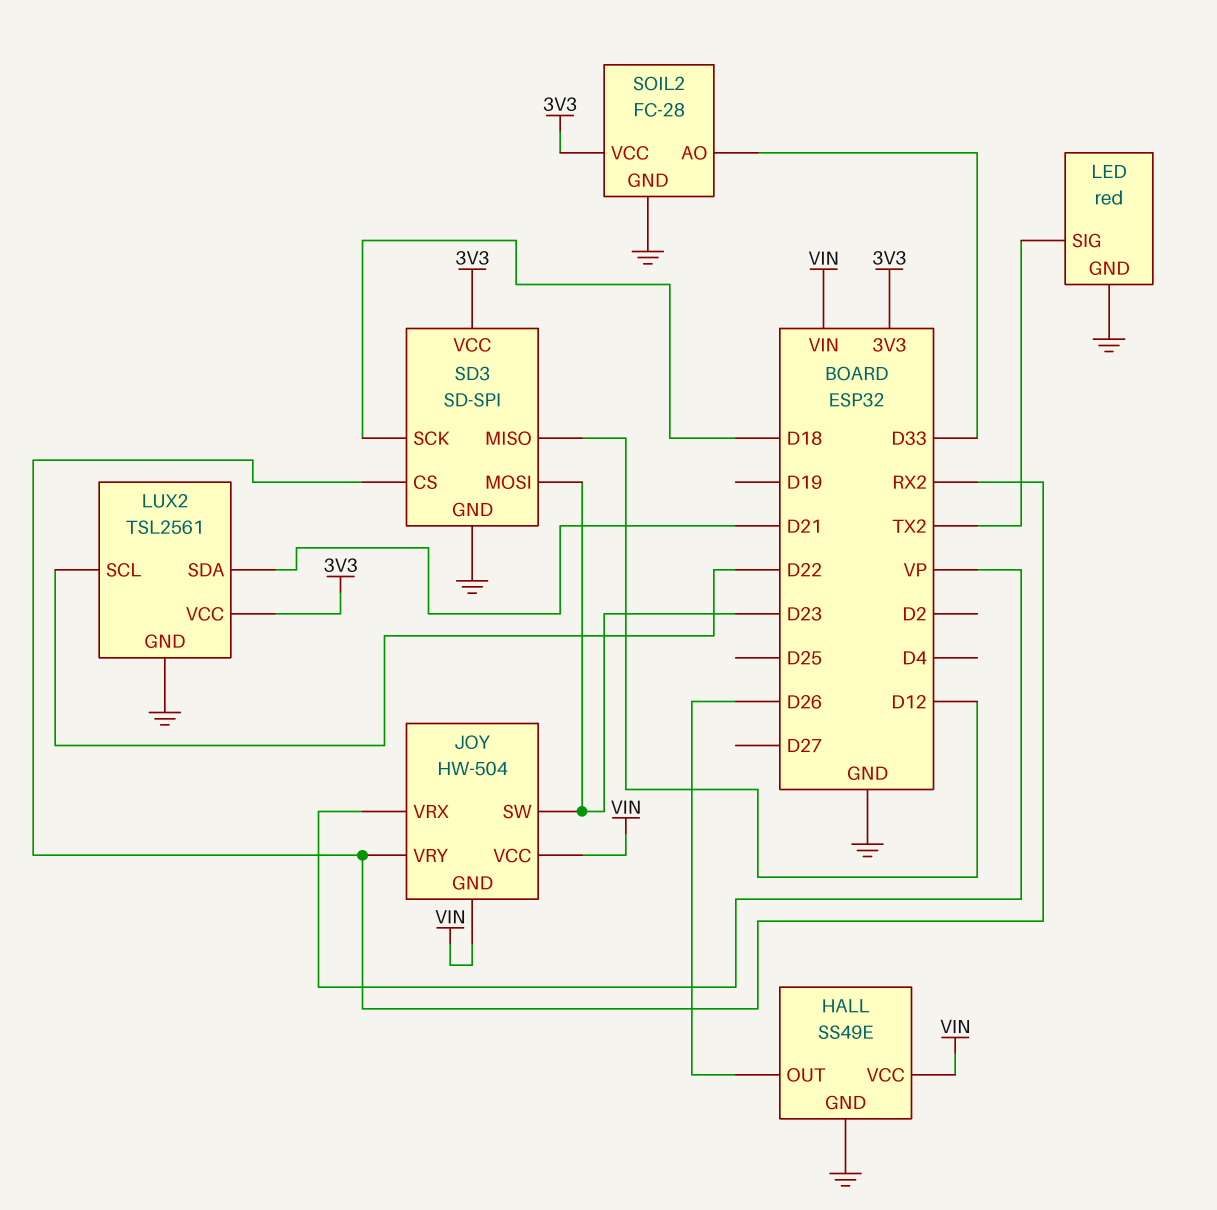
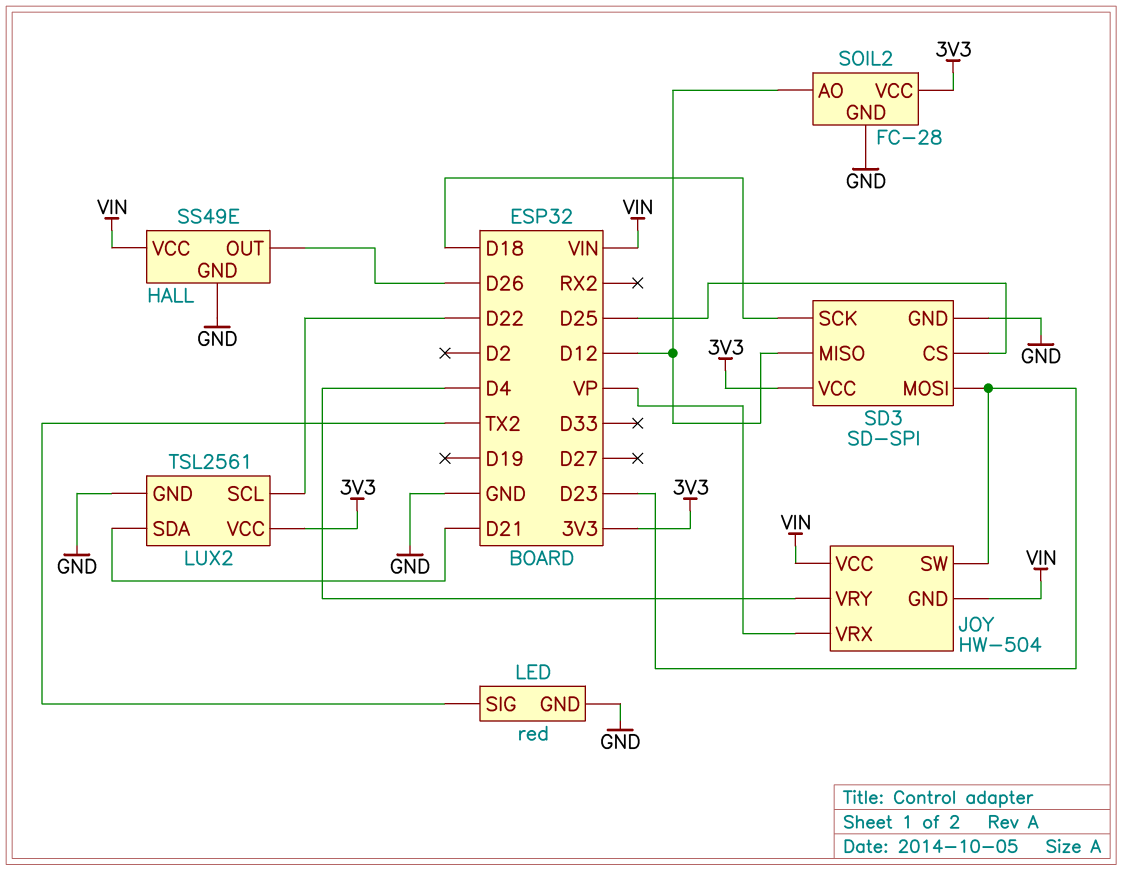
JOY pin VRY: RX2 -> D4
SD3 pin CS: RX2 -> D25
SOIL2 pin AO: D33 -> D12

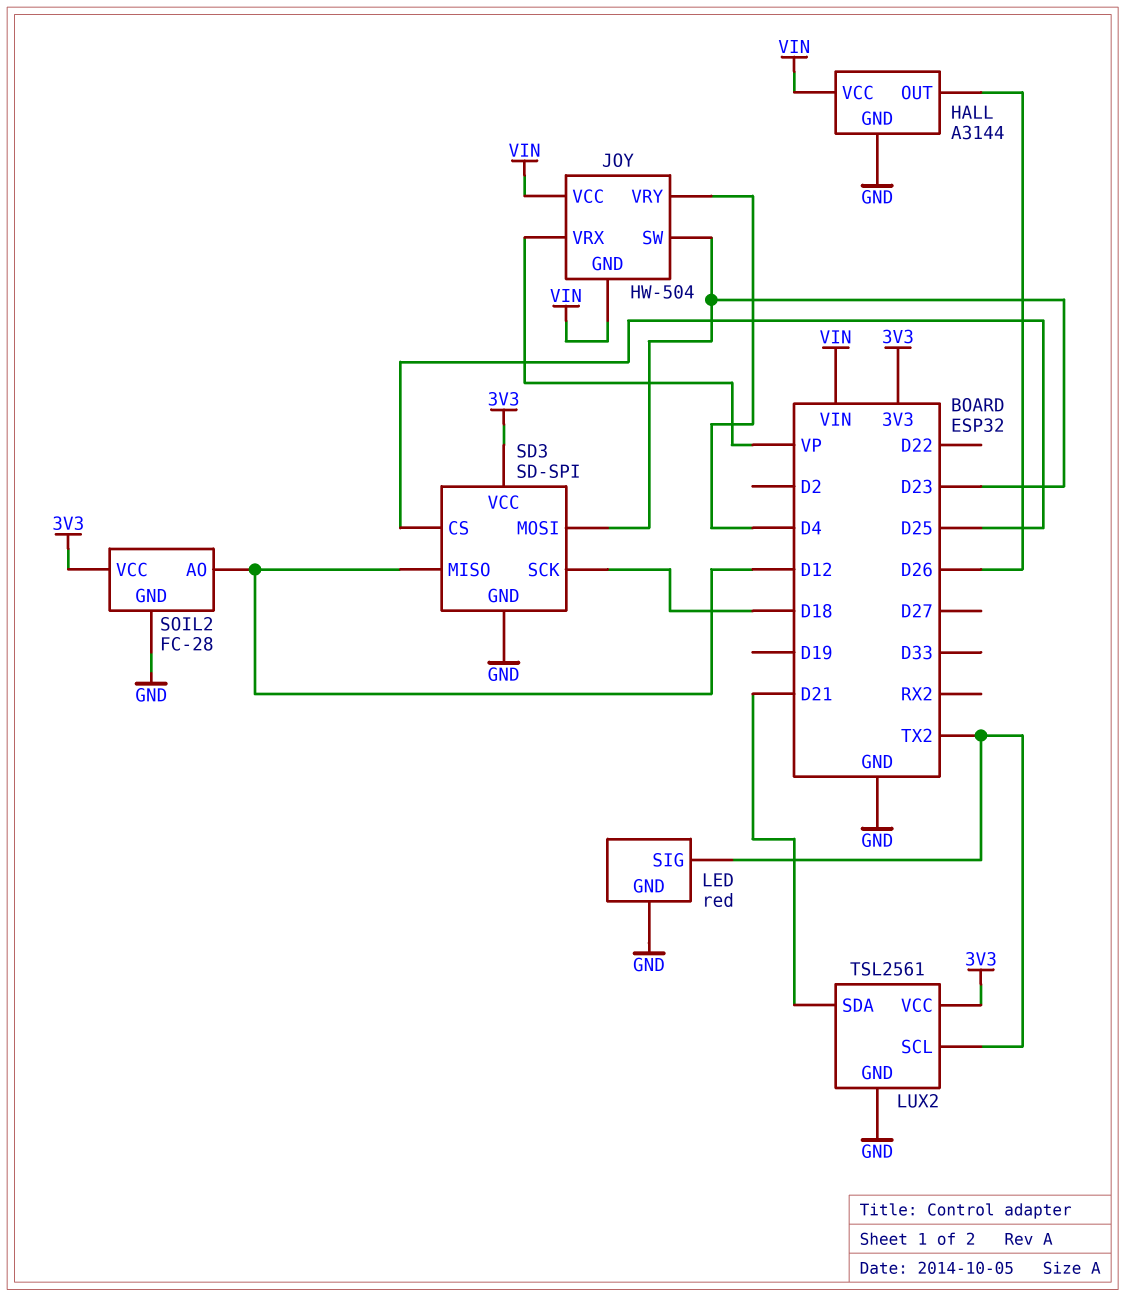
HALL: SS49E -> A3144
LUX2 pin SCL: D22 -> TX2

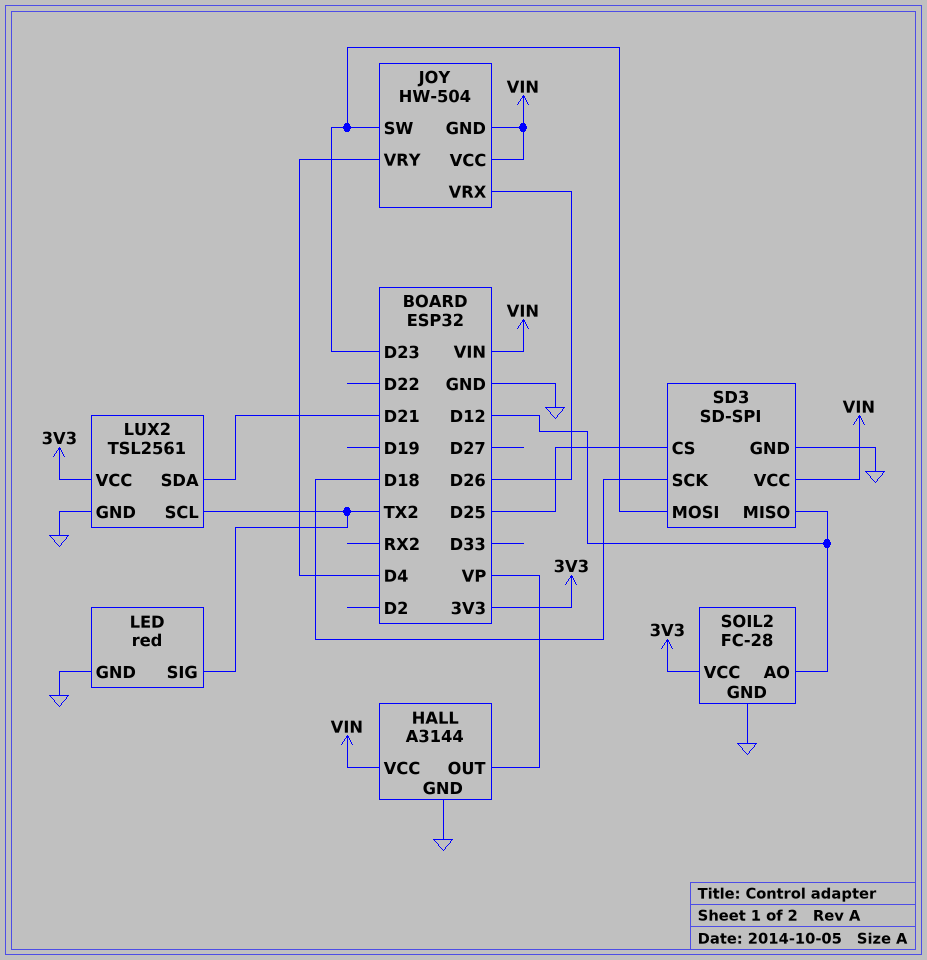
HALL pin OUT: D26 -> VP
JOY pin VRX: VP -> D26
SD3 pin VCC: 3V3 -> VIN

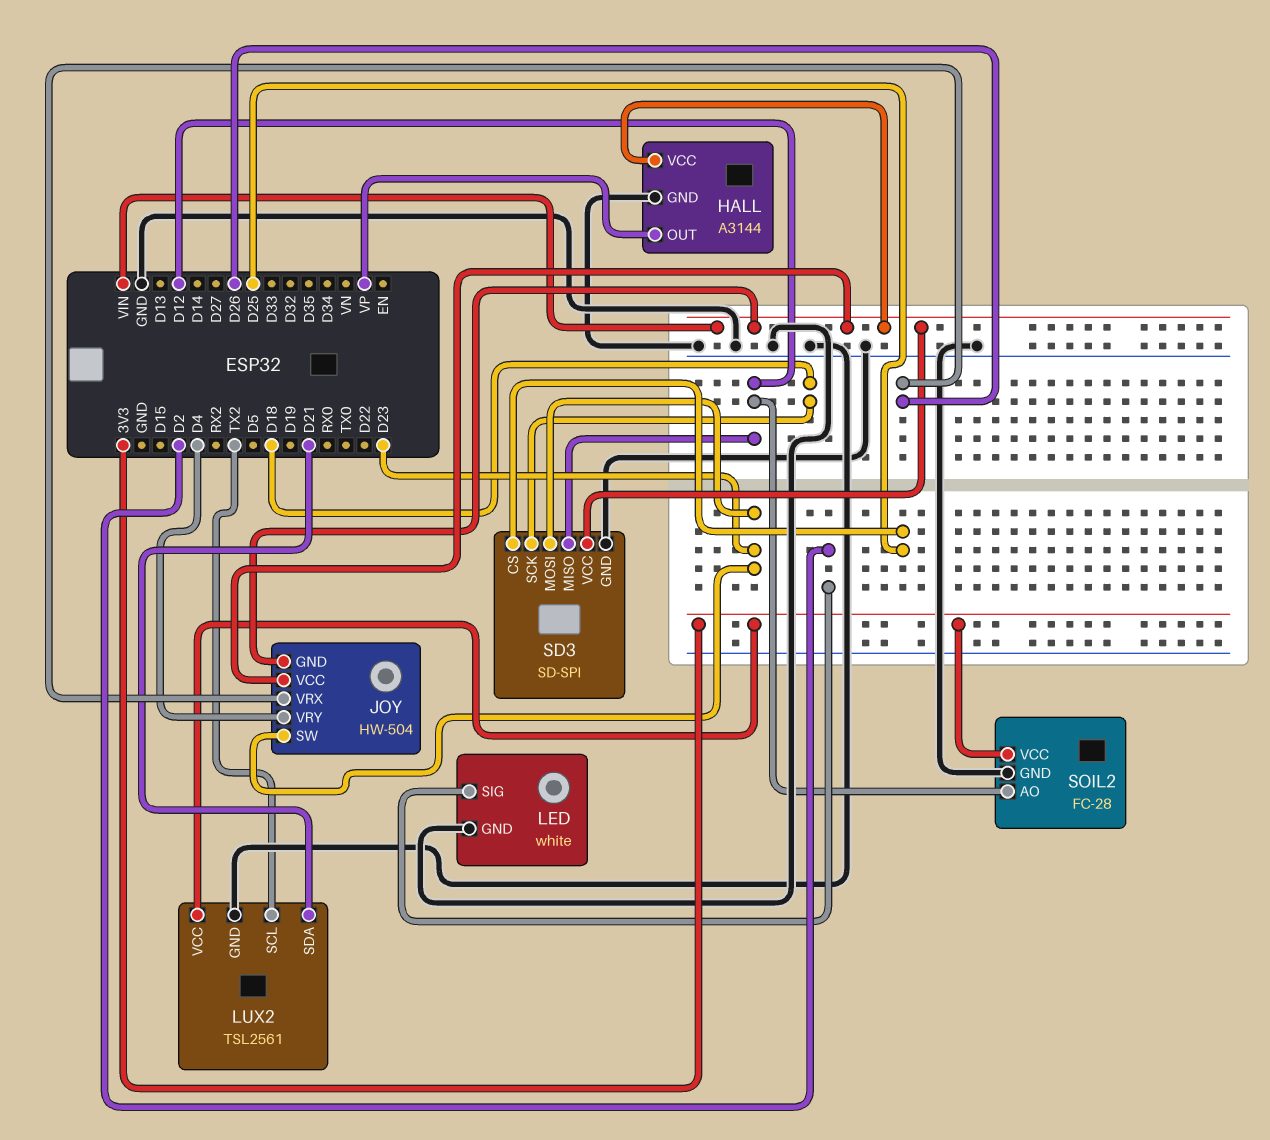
LED: red -> white
LED pin SIG: TX2 -> D2

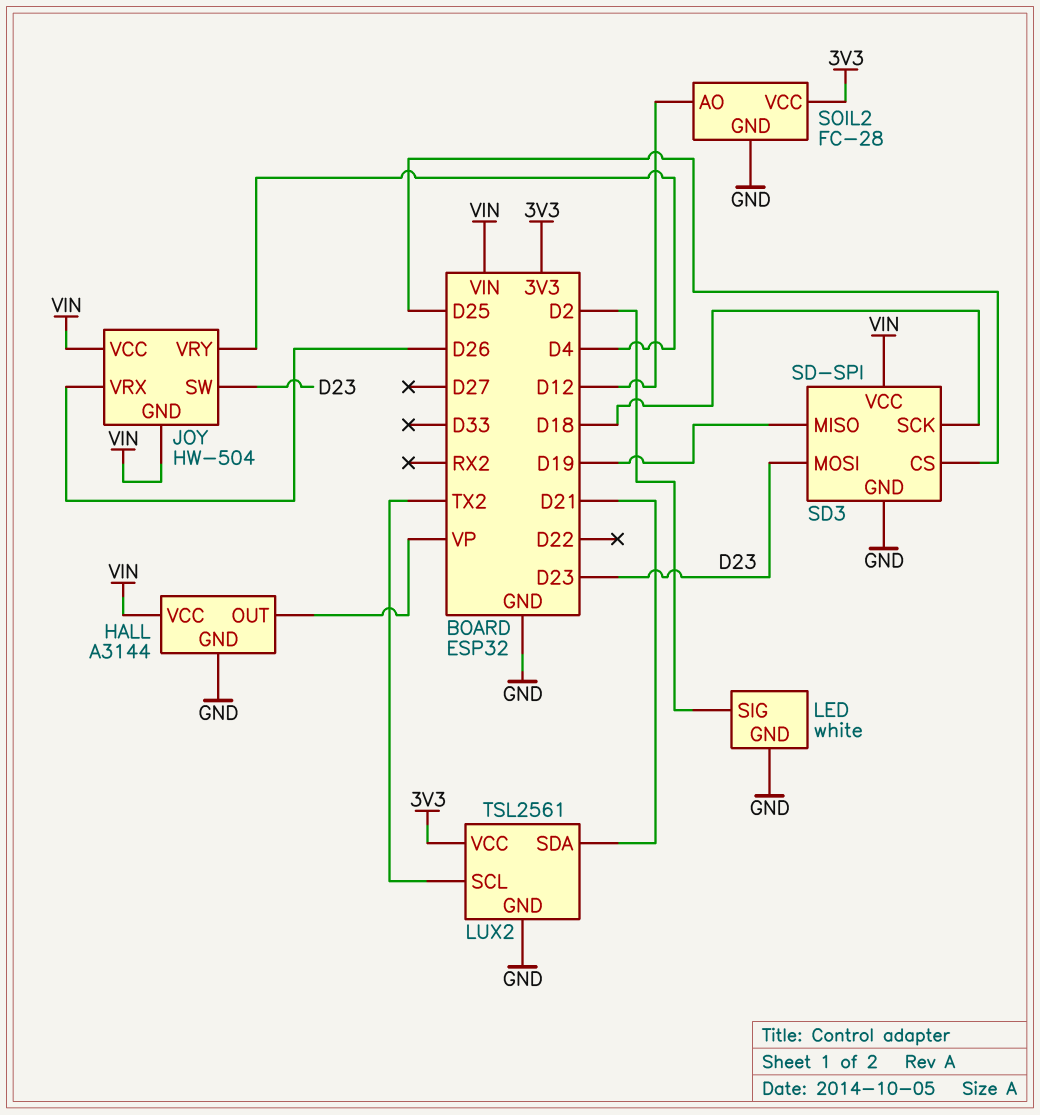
SD3 pin MISO: D12 -> D19

